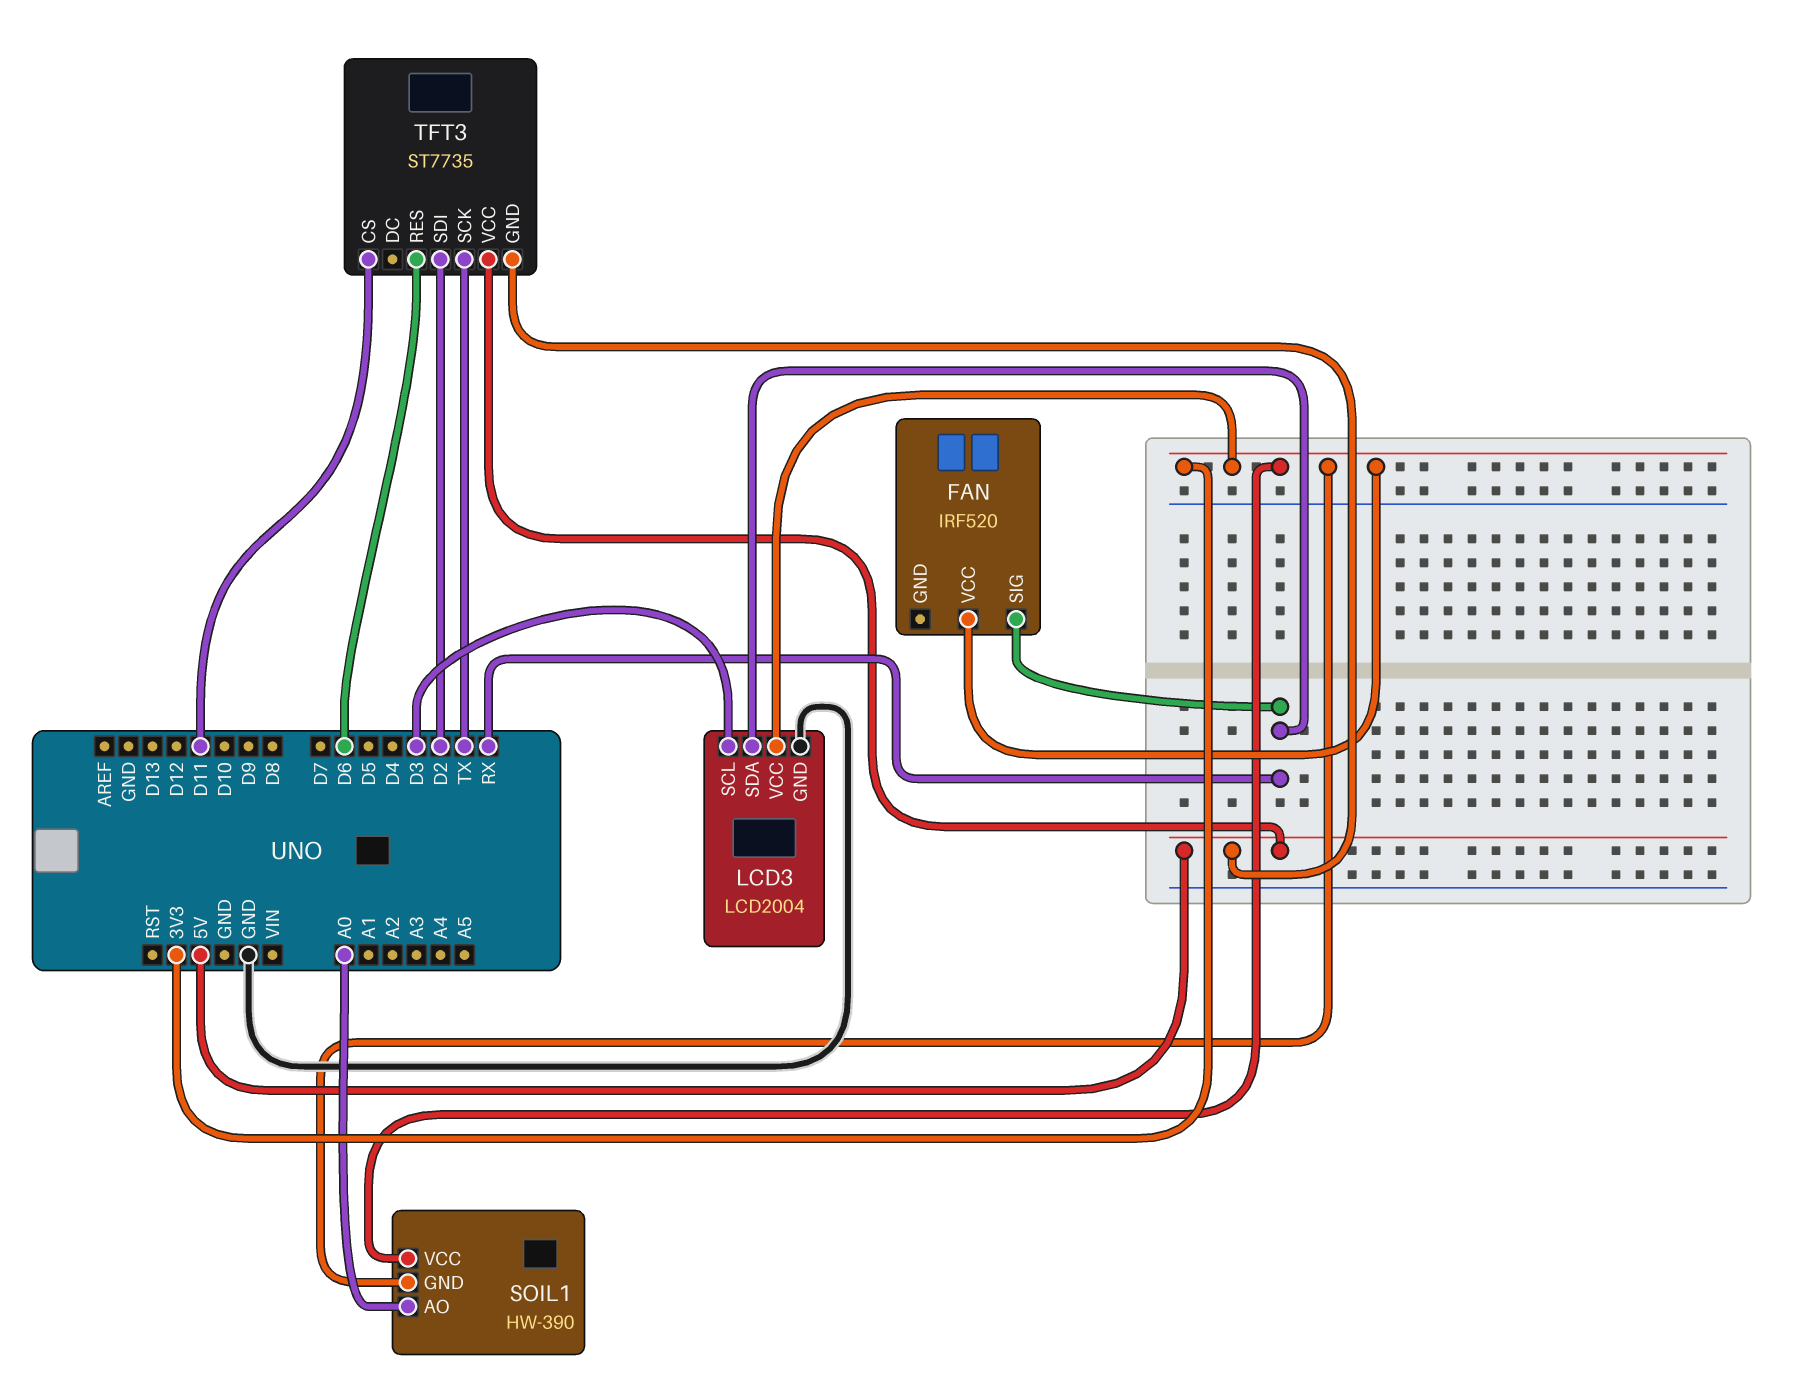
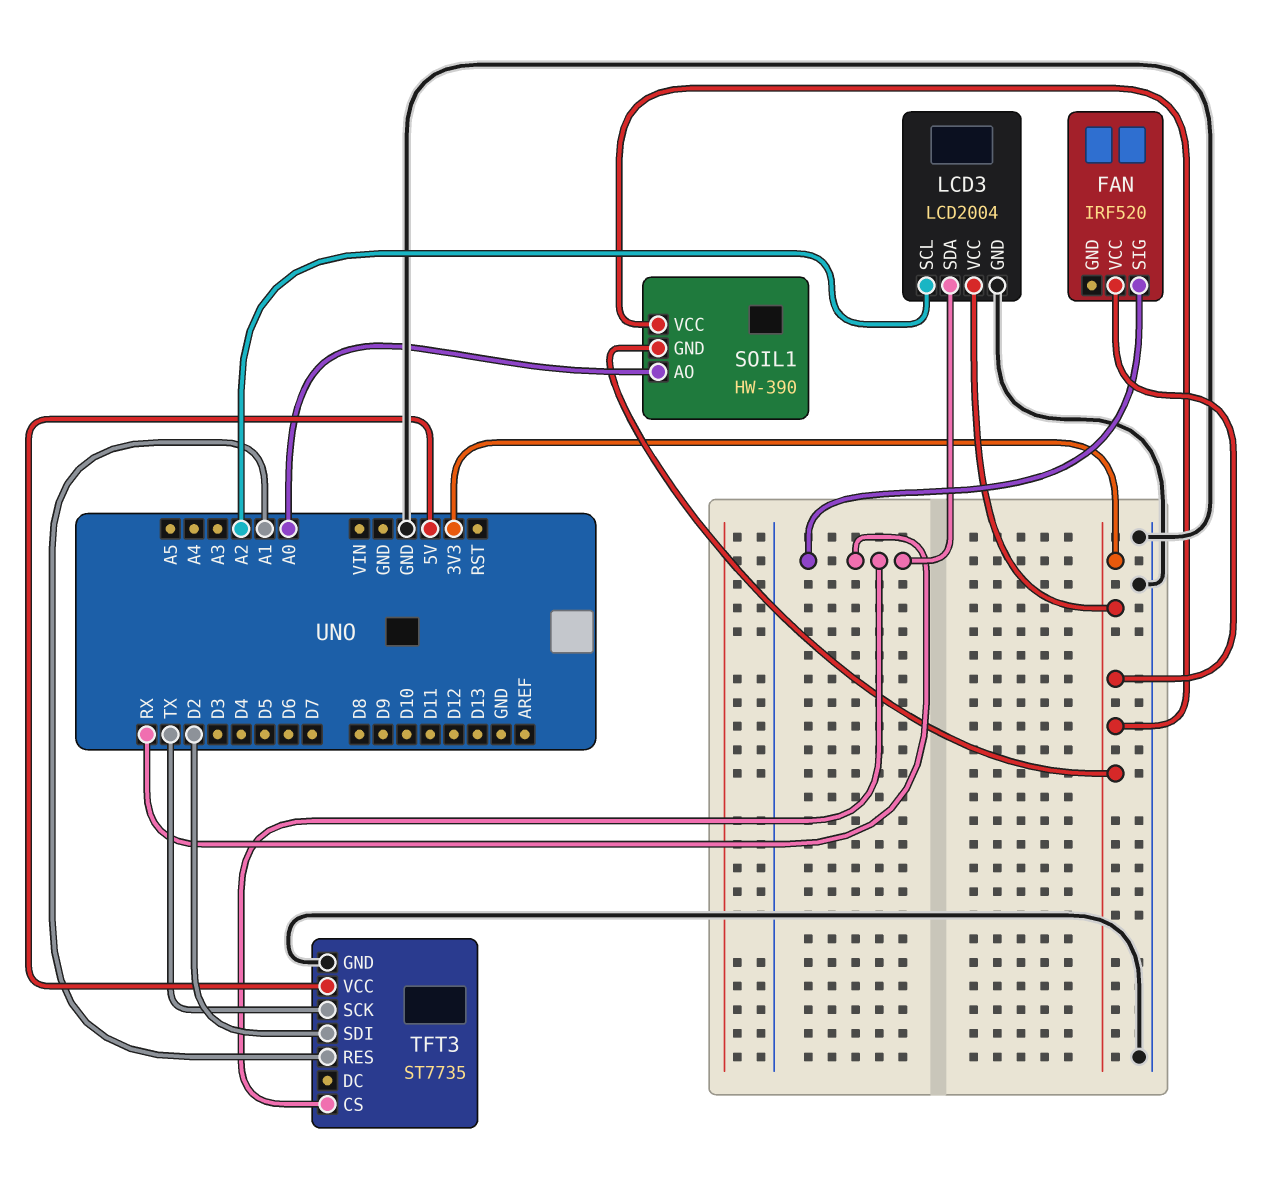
LCD3 pin SCL: D3 -> A2
TFT3 pin CS: D11 -> RX
TFT3 pin GND: 5V -> GND
TFT3 pin RES: D6 -> A1

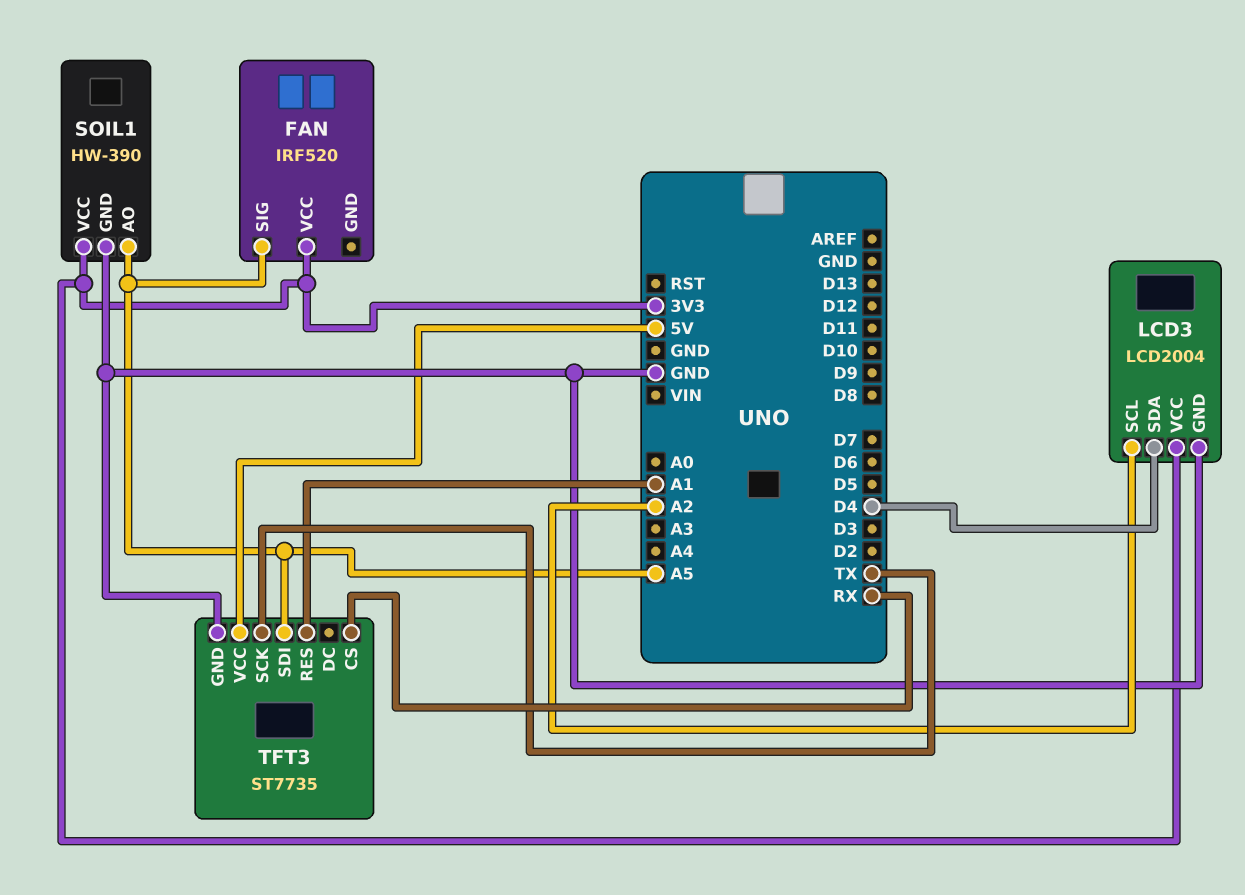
FAN pin SIG: RX -> A5
LCD3 pin SDA: RX -> D4
SOIL1 pin AO: A0 -> A5
SOIL1 pin GND: 3V3 -> GND
TFT3 pin SDI: D2 -> A5

